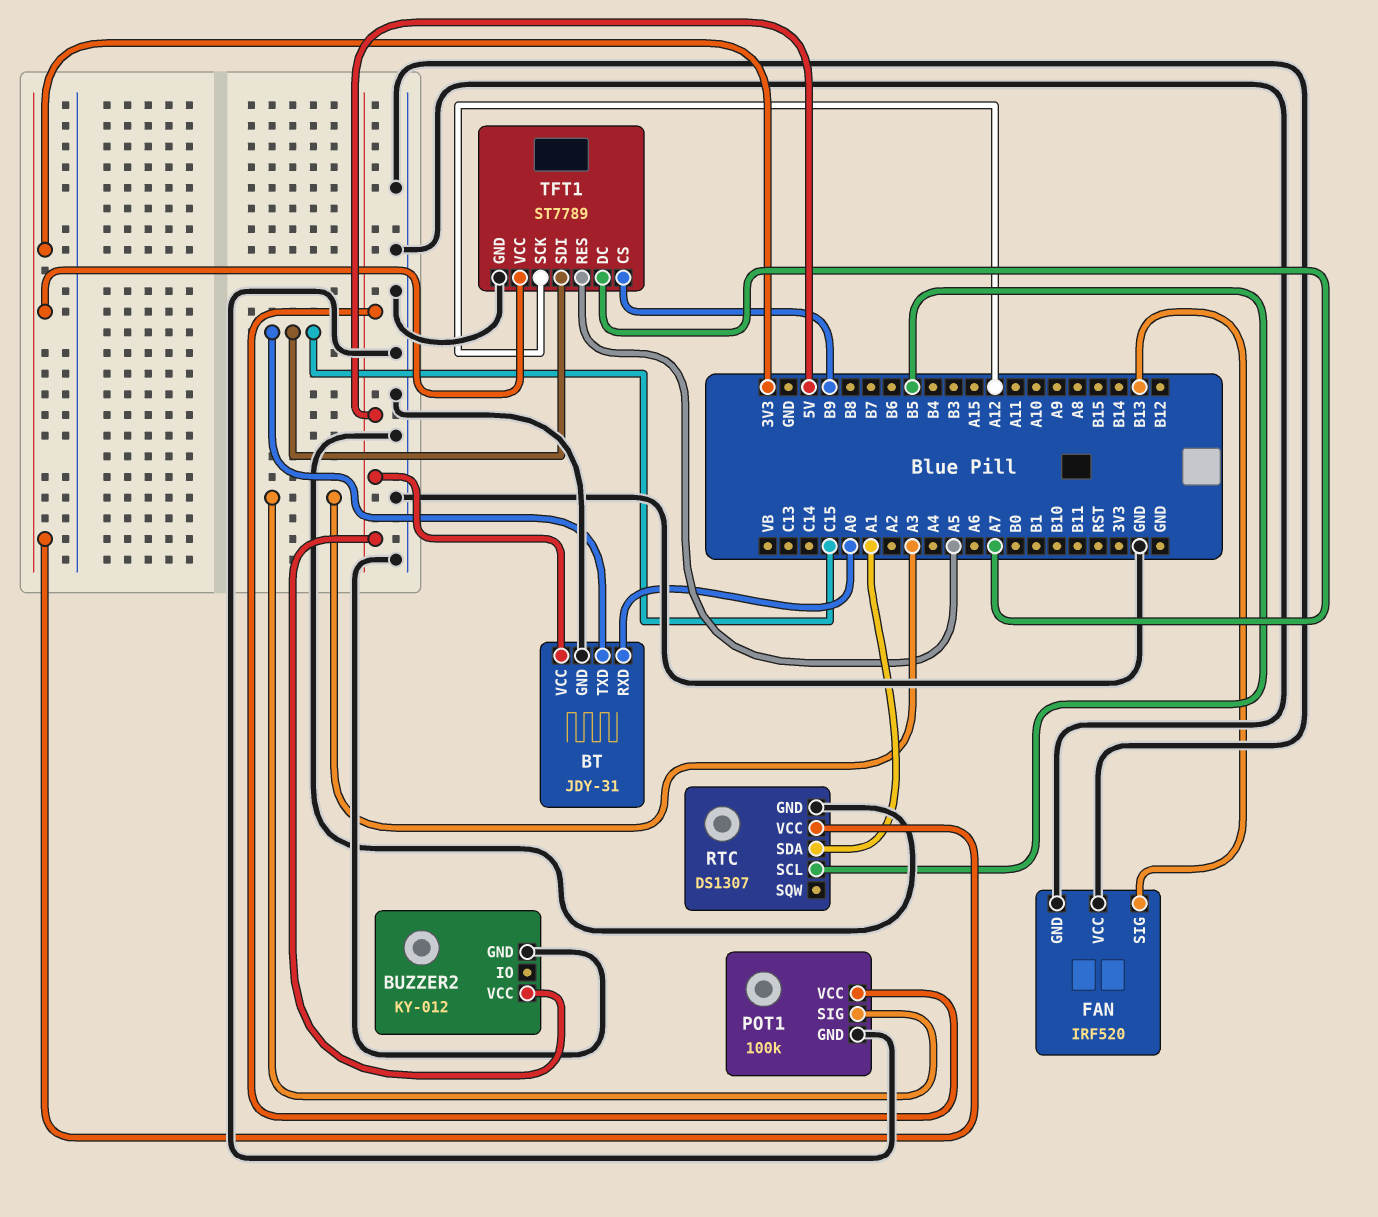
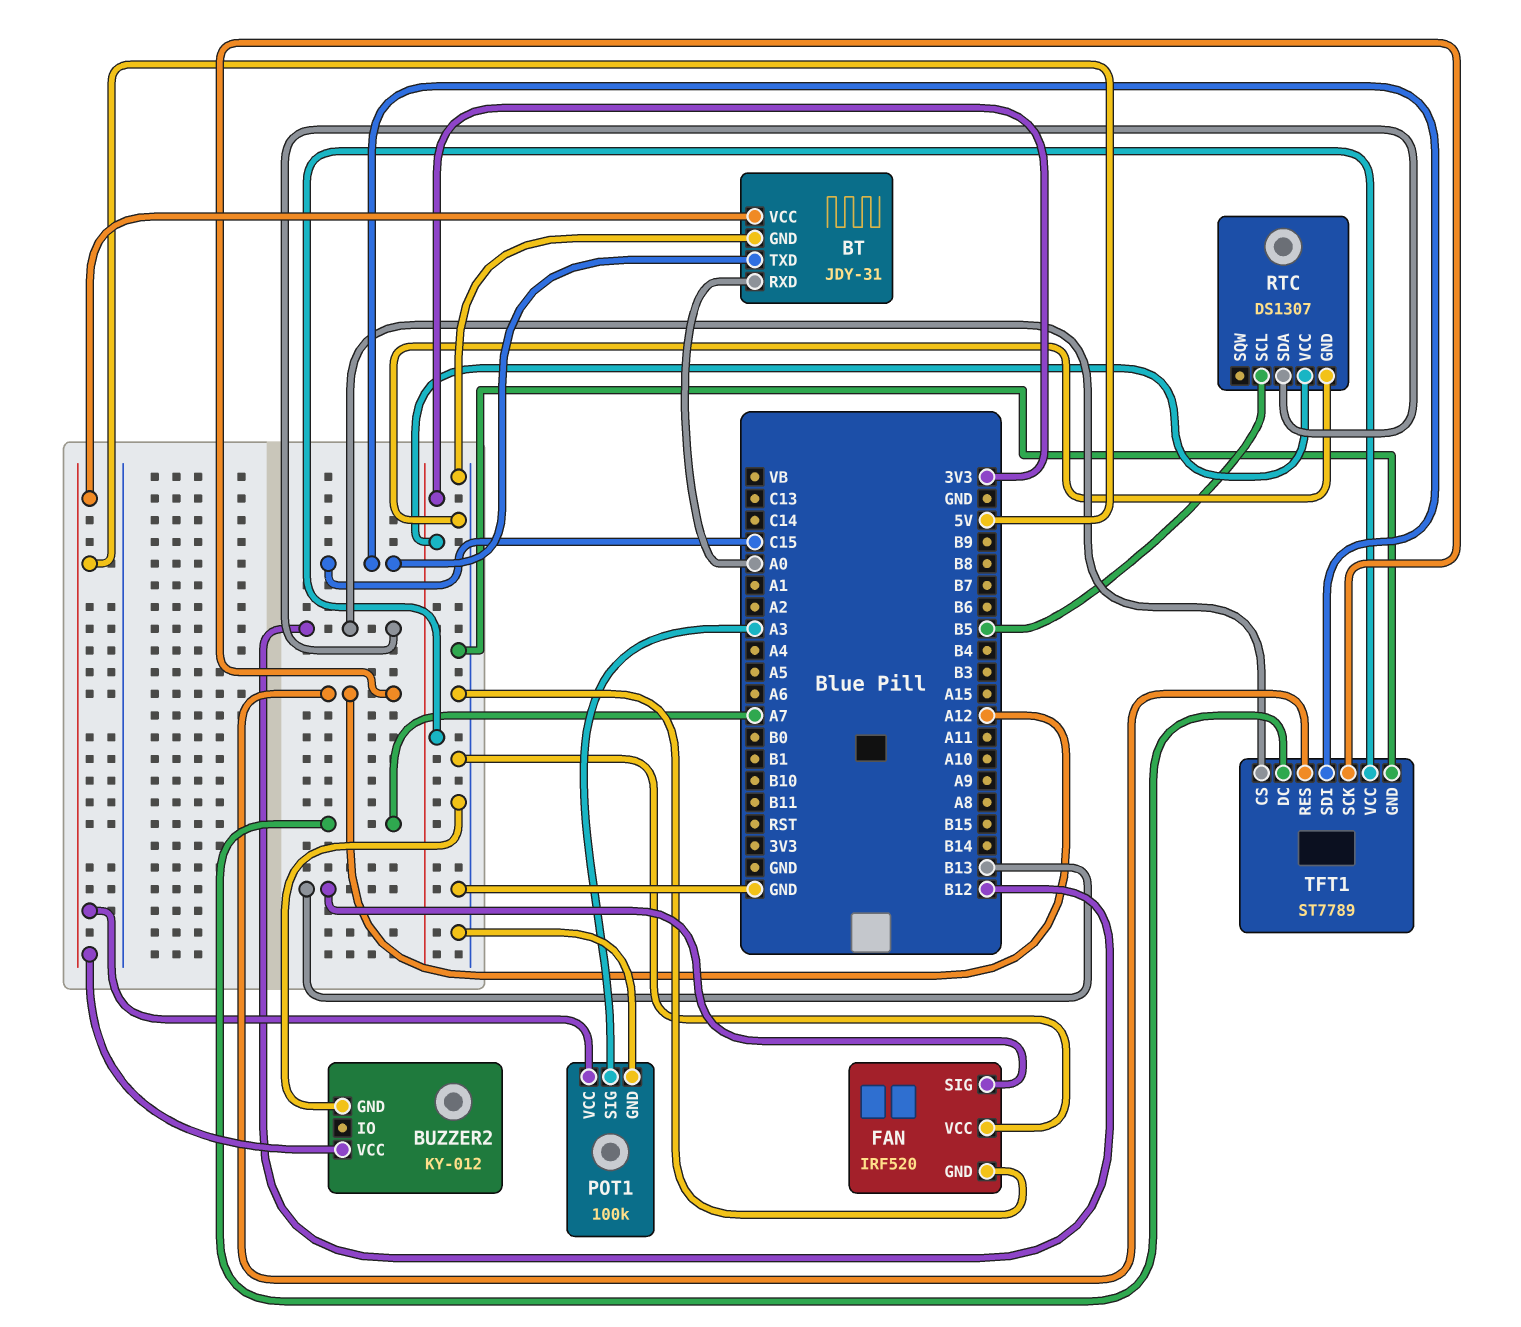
RTC pin SDA: A1 -> B12
TFT1 pin CS: B9 -> B12
TFT1 pin RES: A5 -> A12

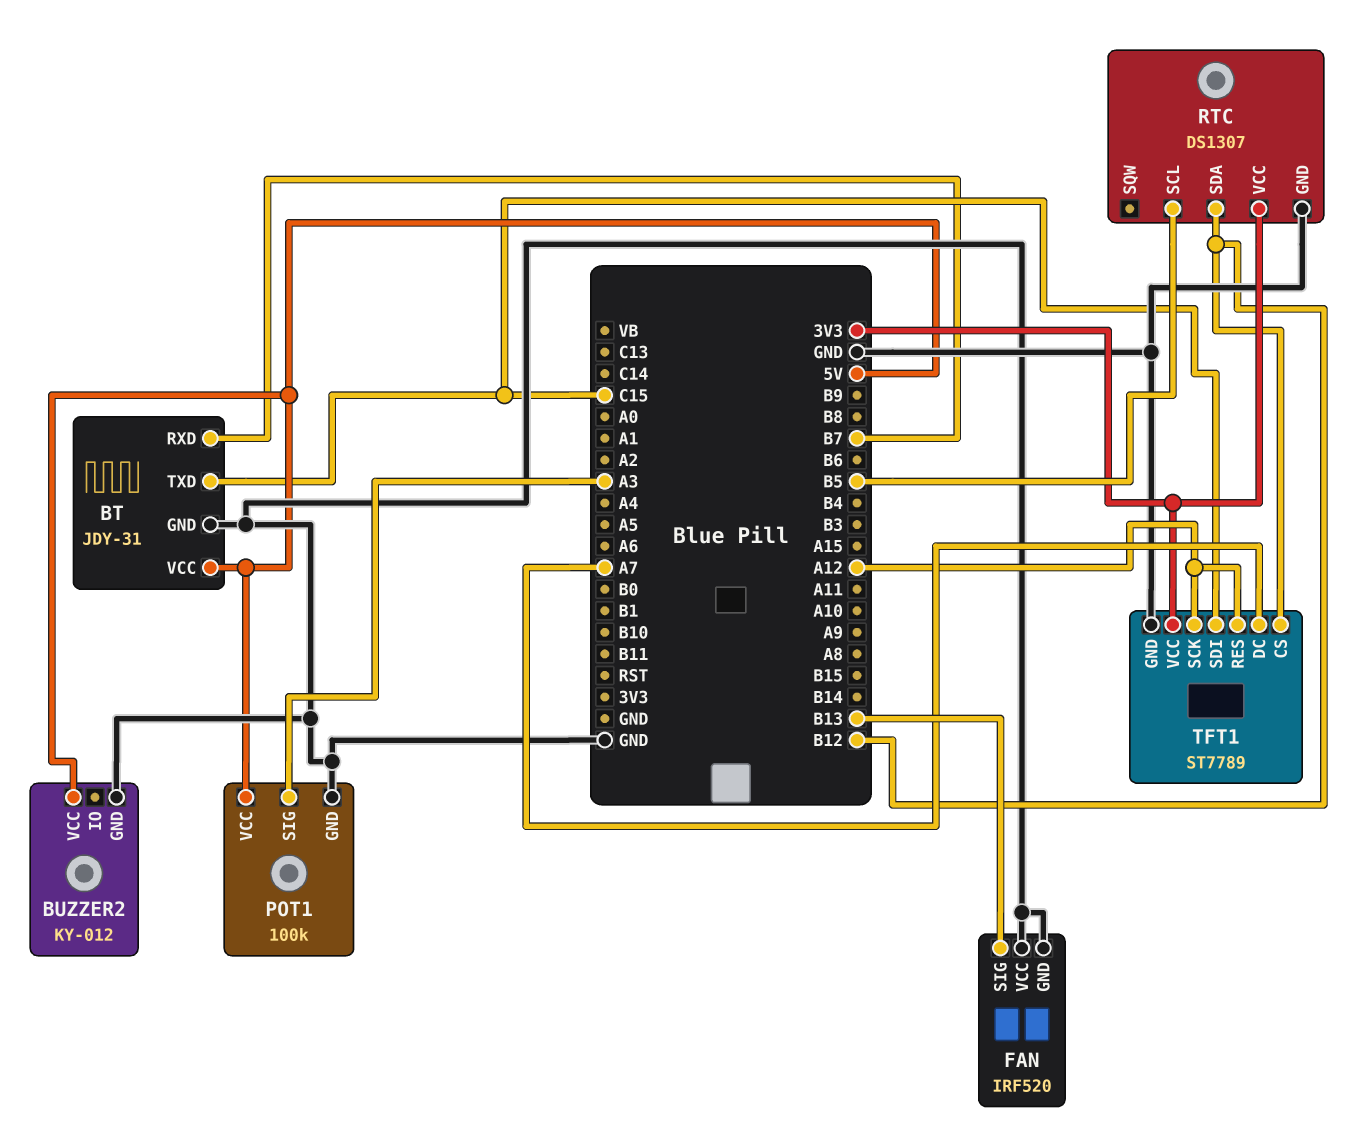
BT pin RXD: A0 -> B7

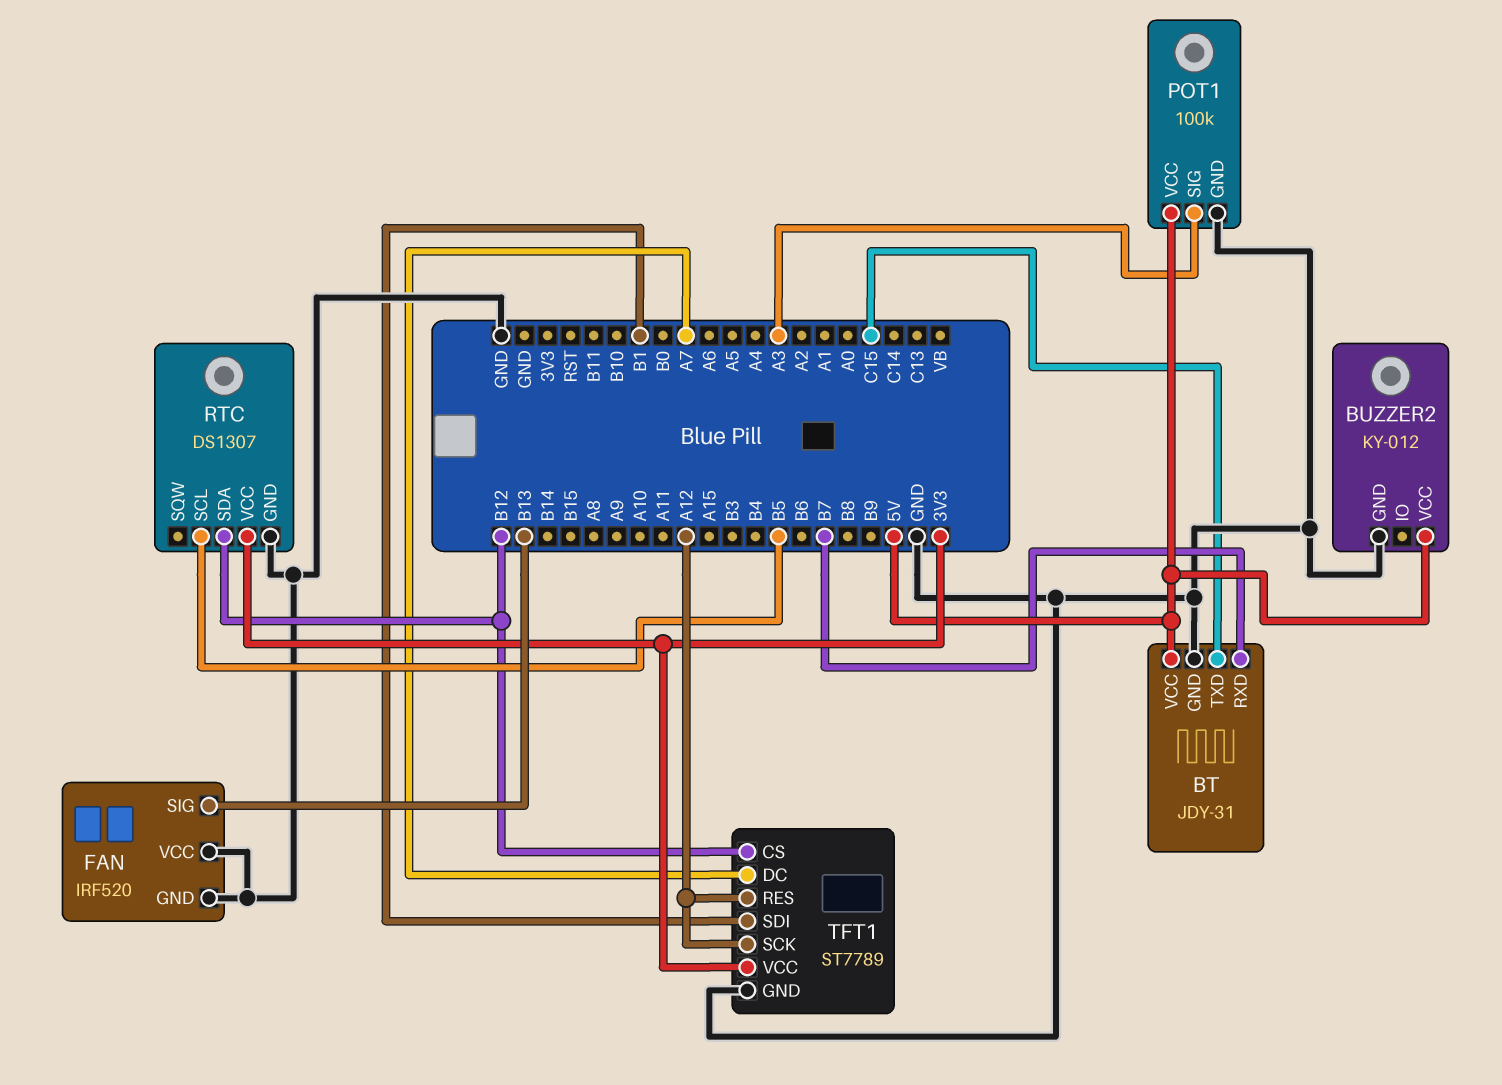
TFT1 pin SDI: C15 -> B1

